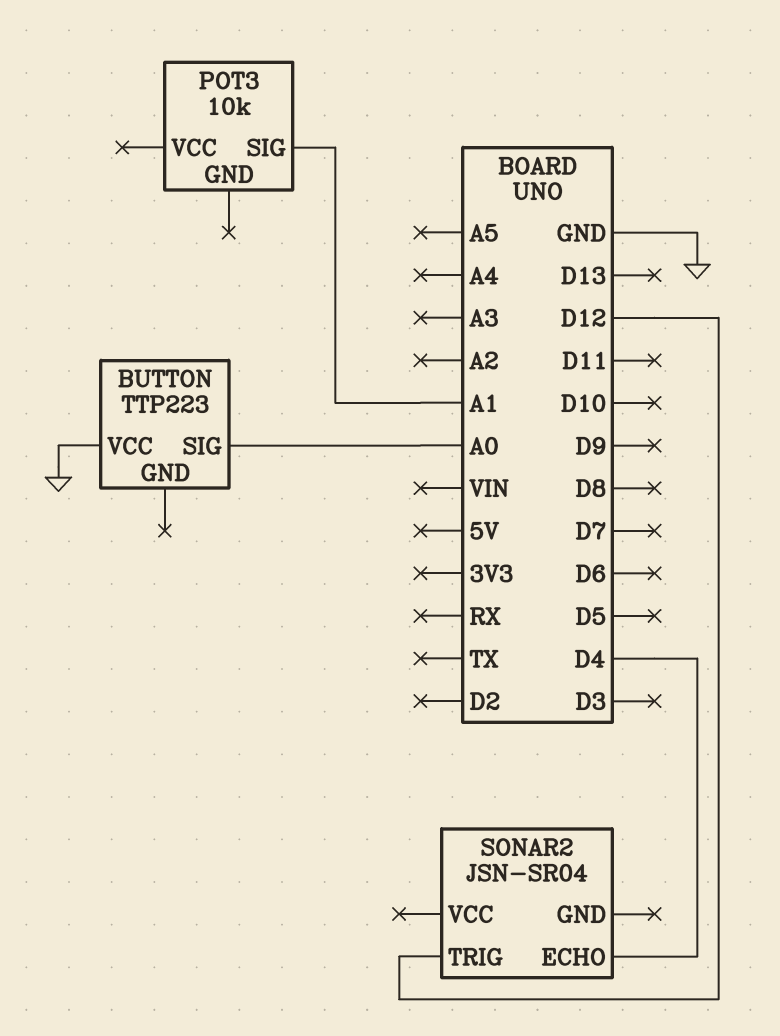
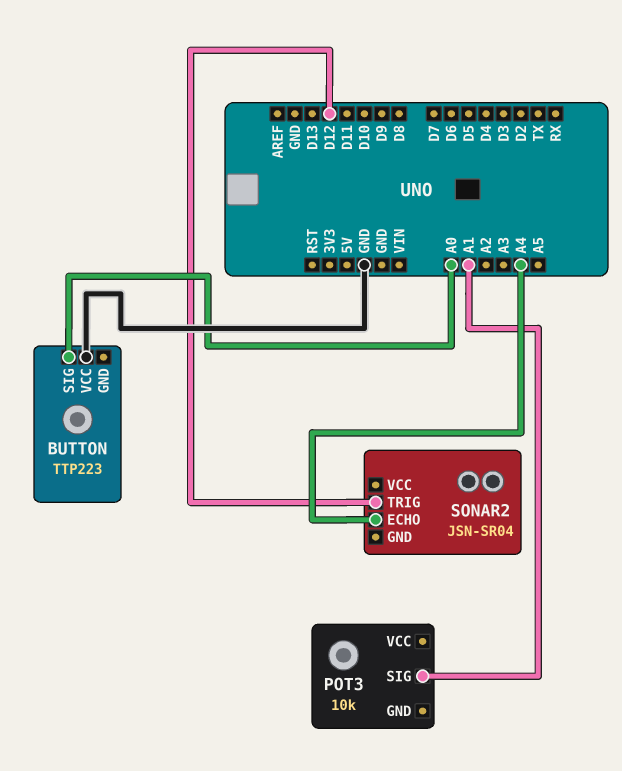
SONAR2 pin ECHO: D4 -> A4

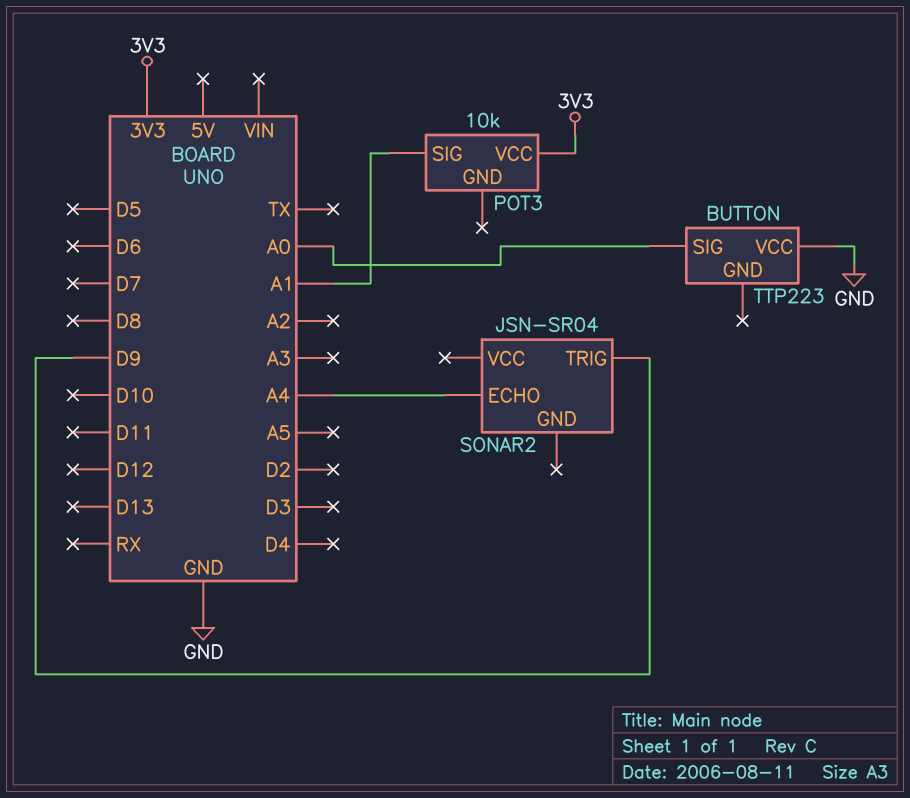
POT3 pin VCC: none -> 3V3
SONAR2 pin TRIG: D12 -> D9

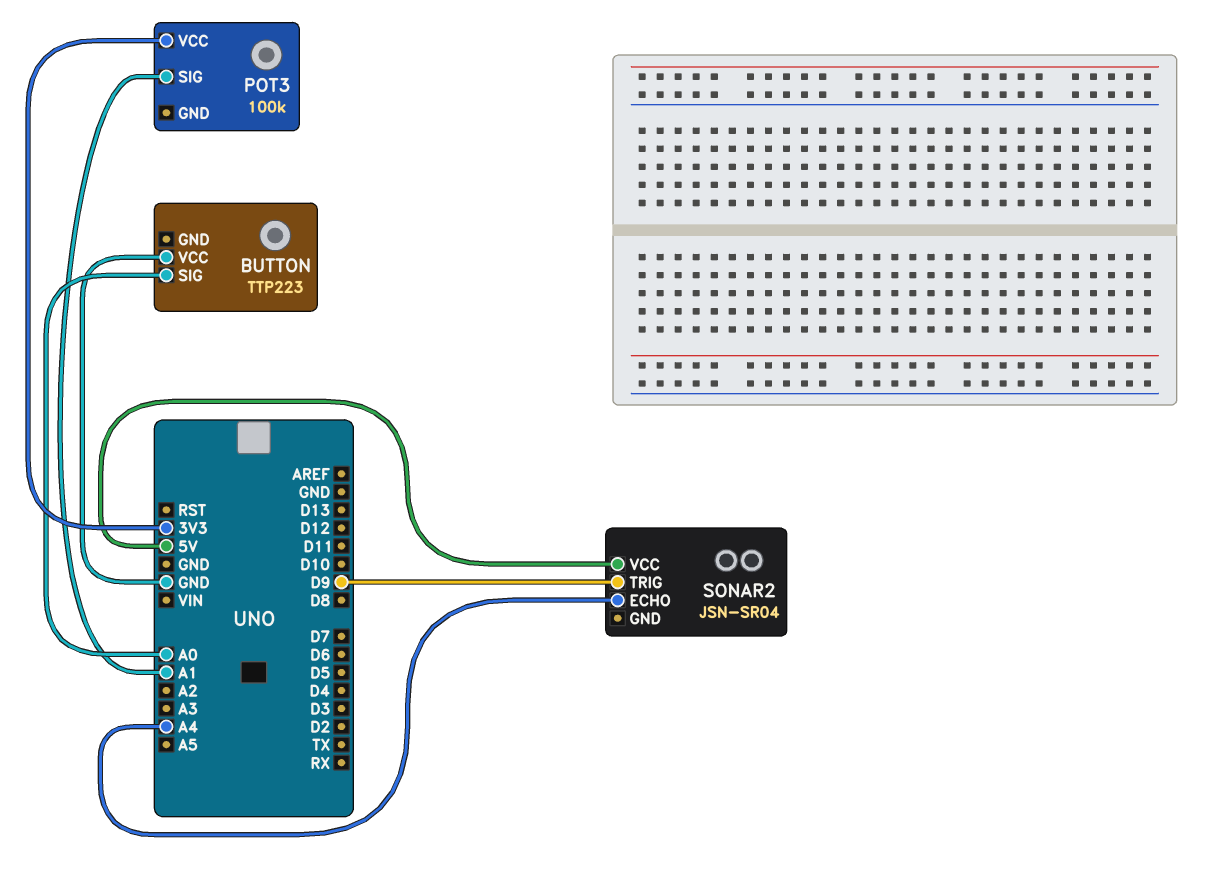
POT3: 10k -> 100k
SONAR2 pin VCC: none -> 5V

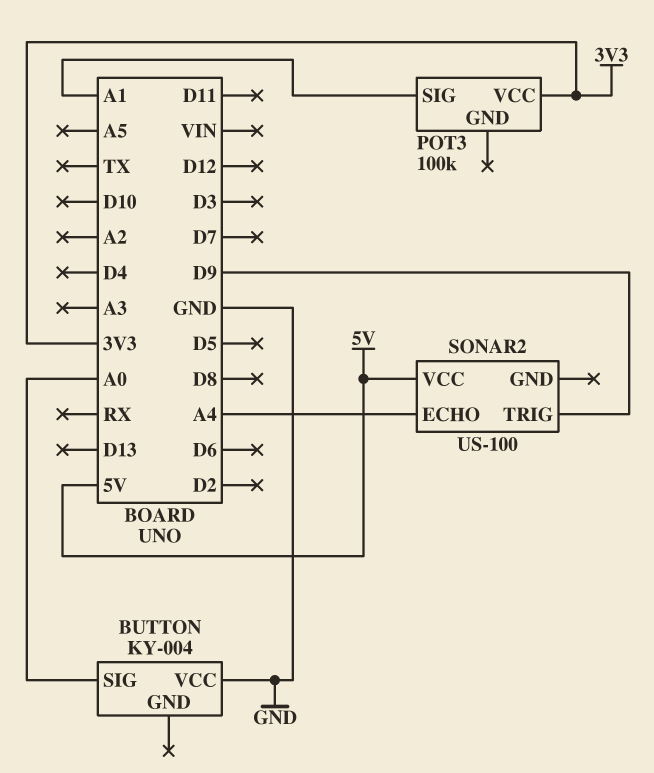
BUTTON: TTP223 -> KY-004
SONAR2: JSN-SR04 -> US-100

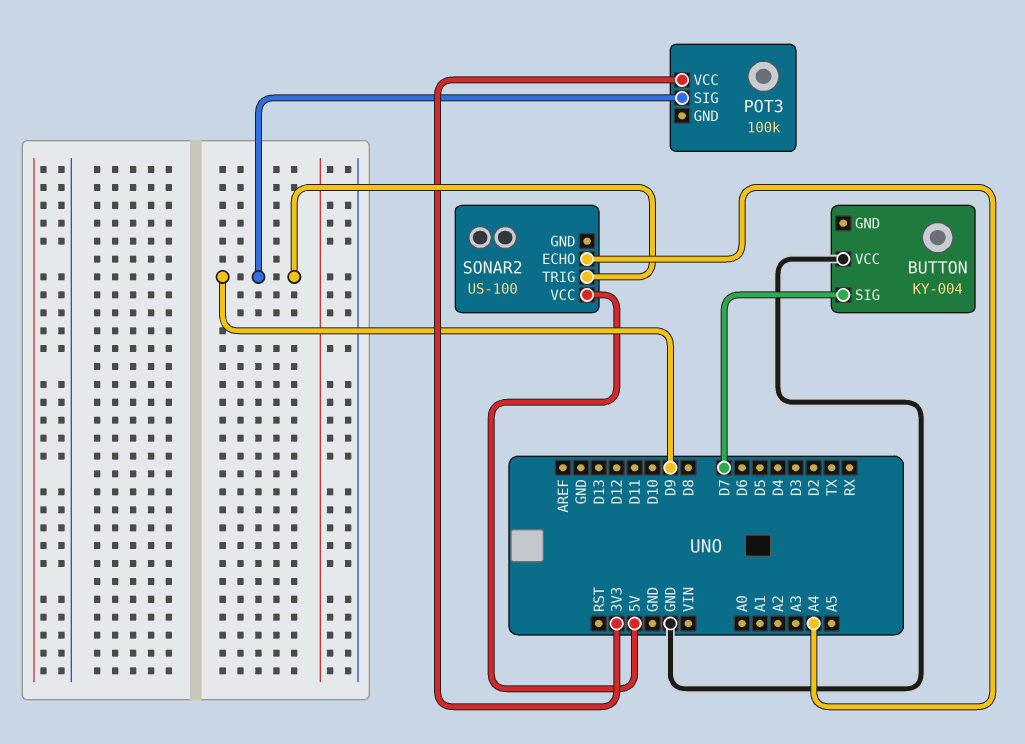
BUTTON pin SIG: A0 -> D7
POT3 pin SIG: A1 -> D9

